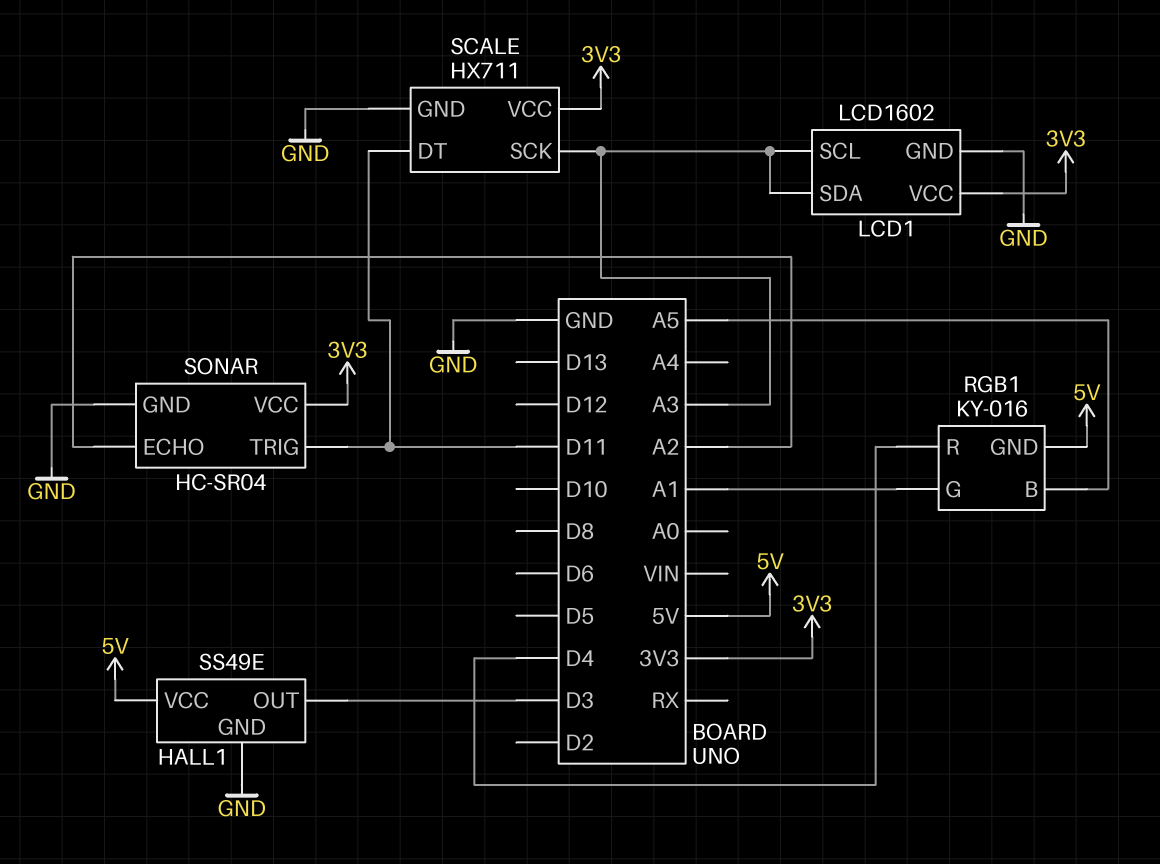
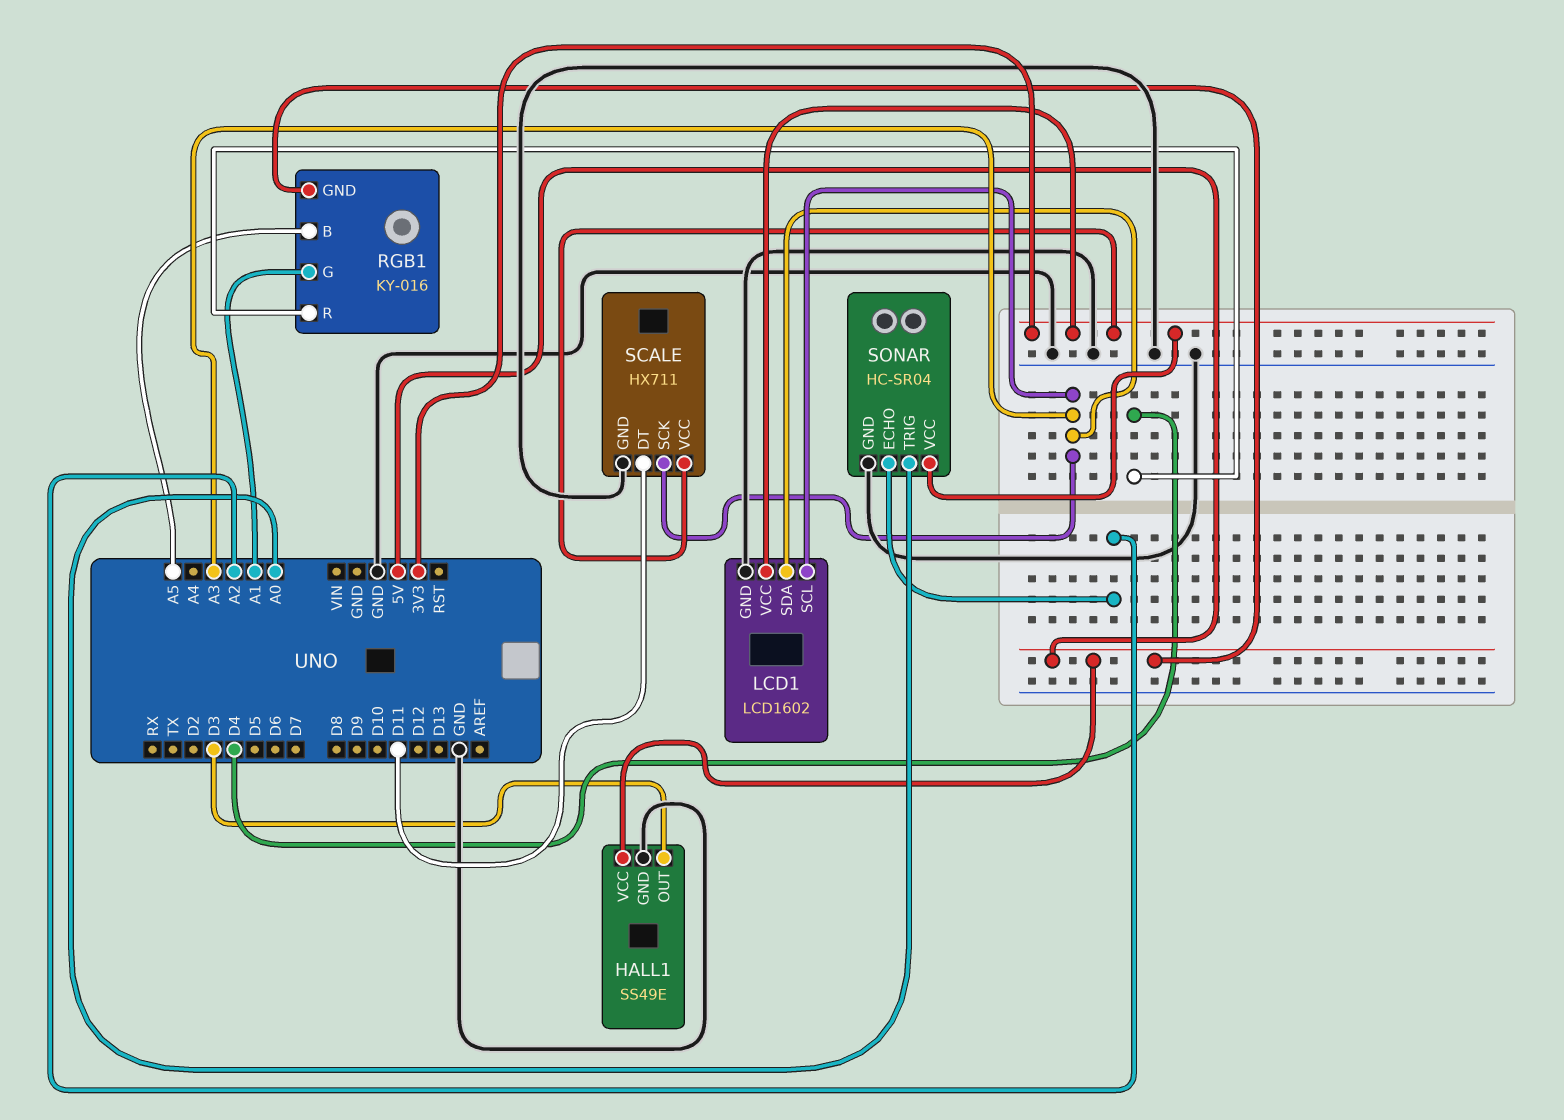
SONAR pin TRIG: D11 -> A0

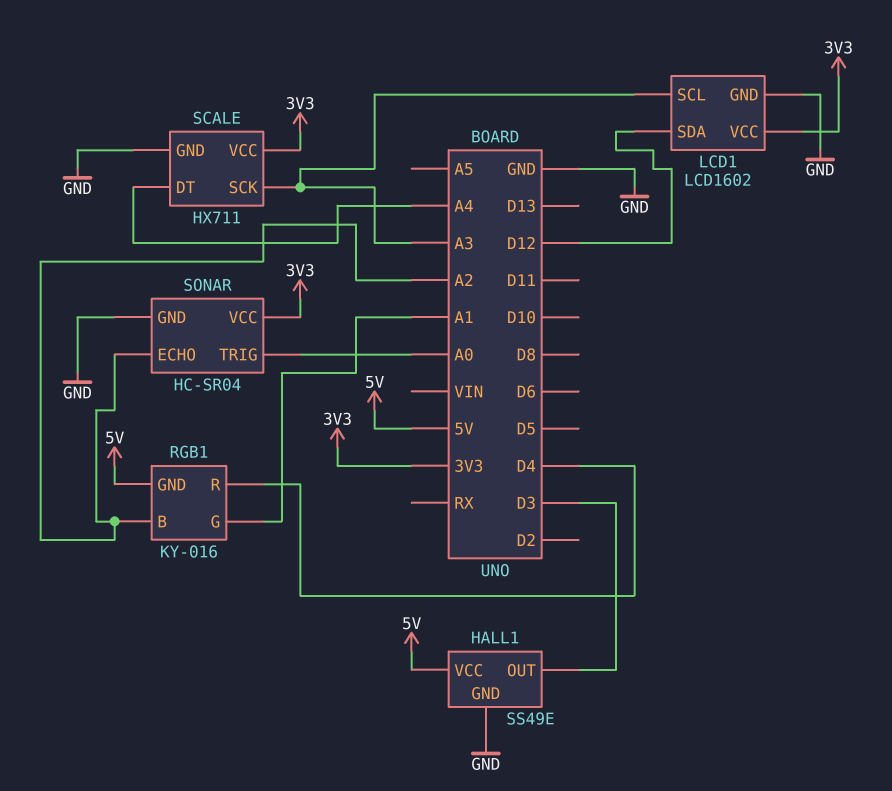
LCD1 pin SDA: A3 -> D12
RGB1 pin B: A5 -> A2
SCALE pin DT: D11 -> A4

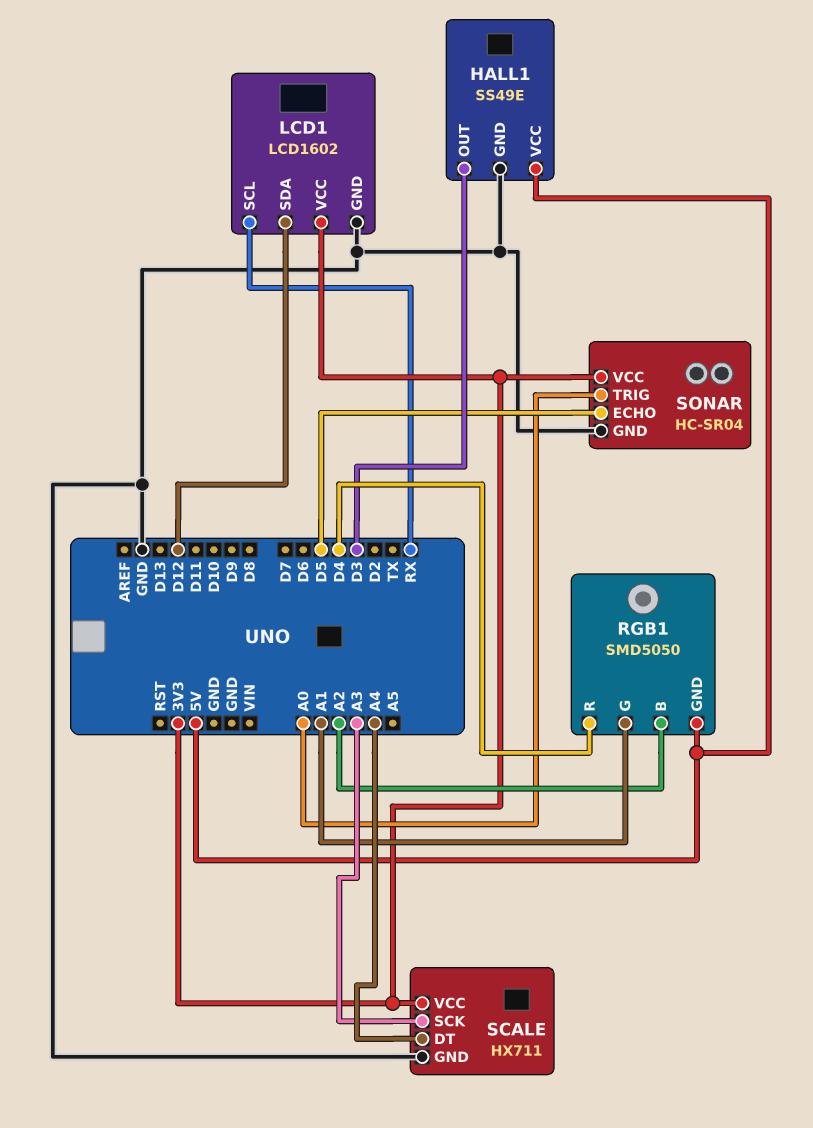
LCD1 pin SCL: A3 -> RX
RGB1: KY-016 -> SMD5050
SONAR pin ECHO: A2 -> D5

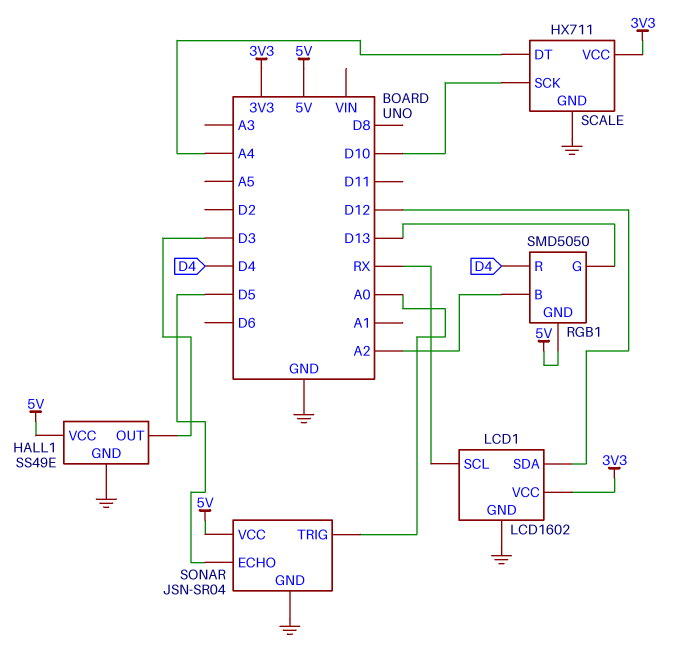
RGB1 pin G: A1 -> D13
SCALE pin SCK: A3 -> D10
SONAR: HC-SR04 -> JSN-SR04
SONAR pin VCC: 3V3 -> 5V

